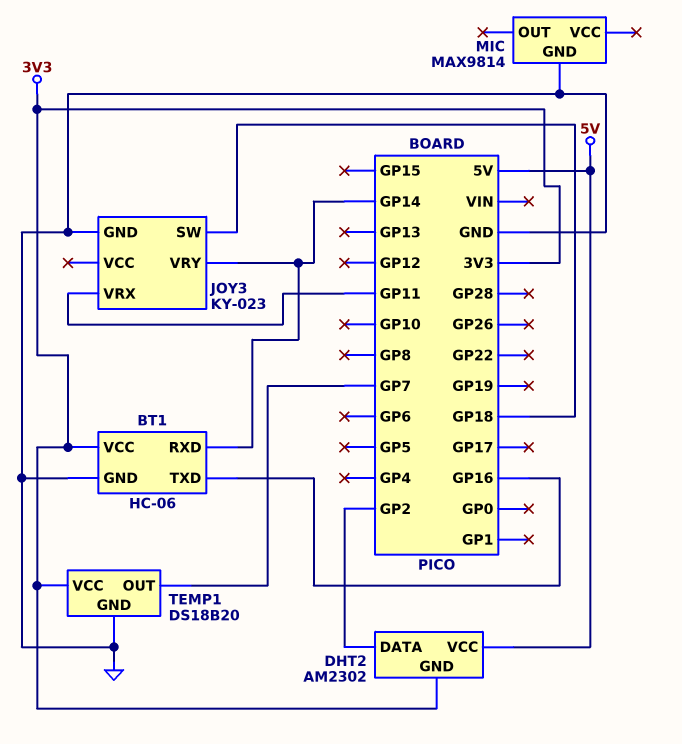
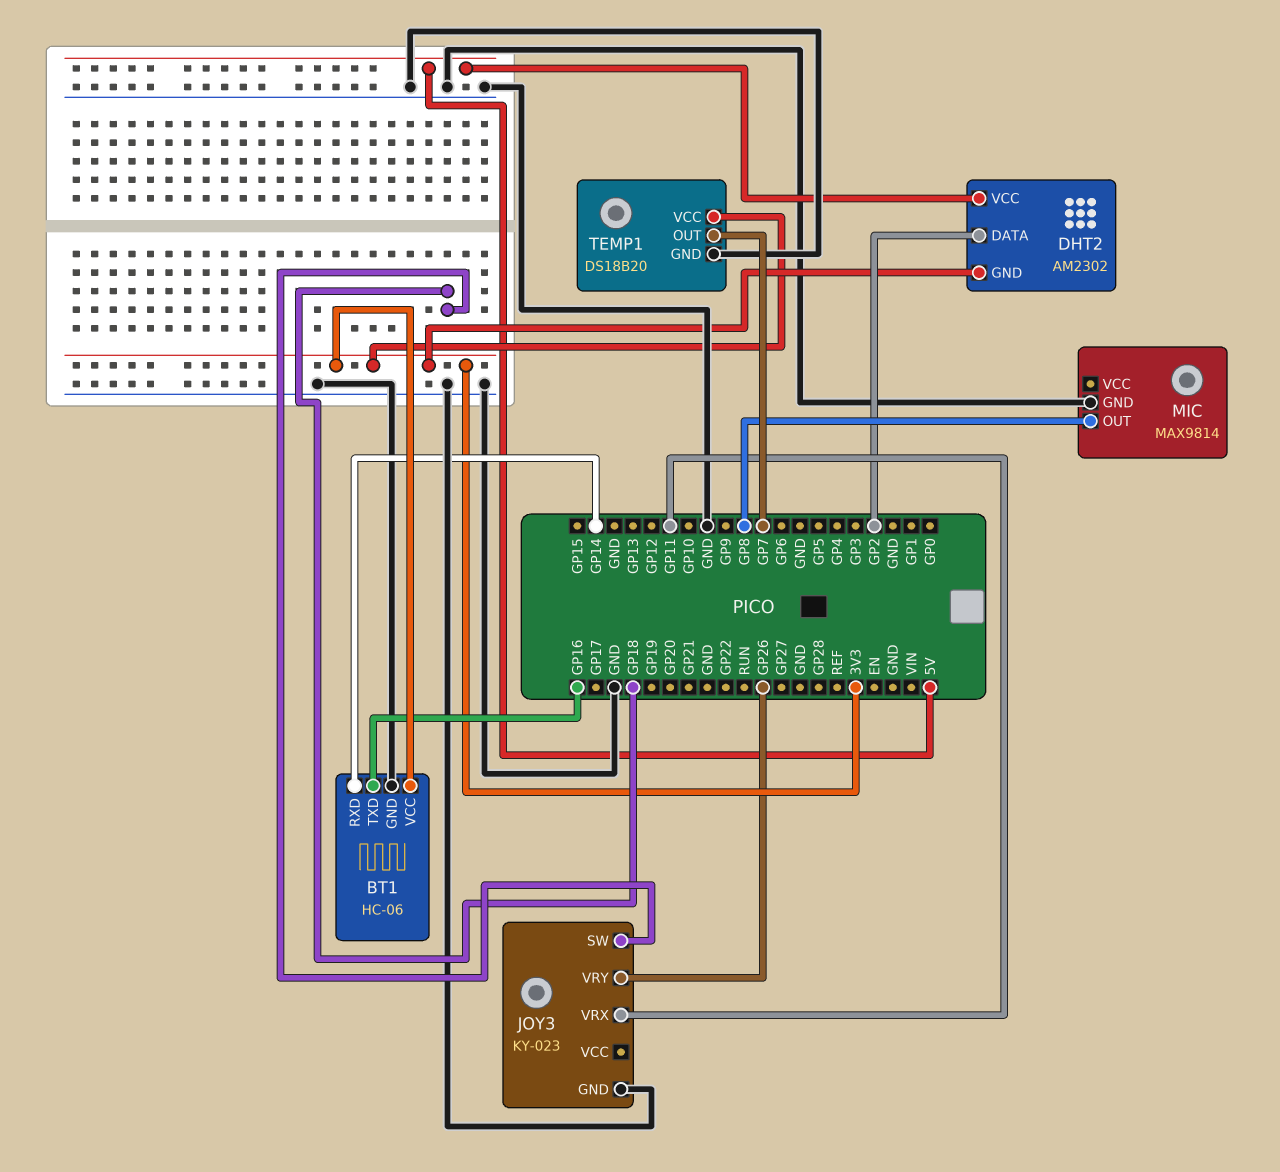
JOY3 pin VRY: GP14 -> GP26
MIC pin OUT: none -> GP8

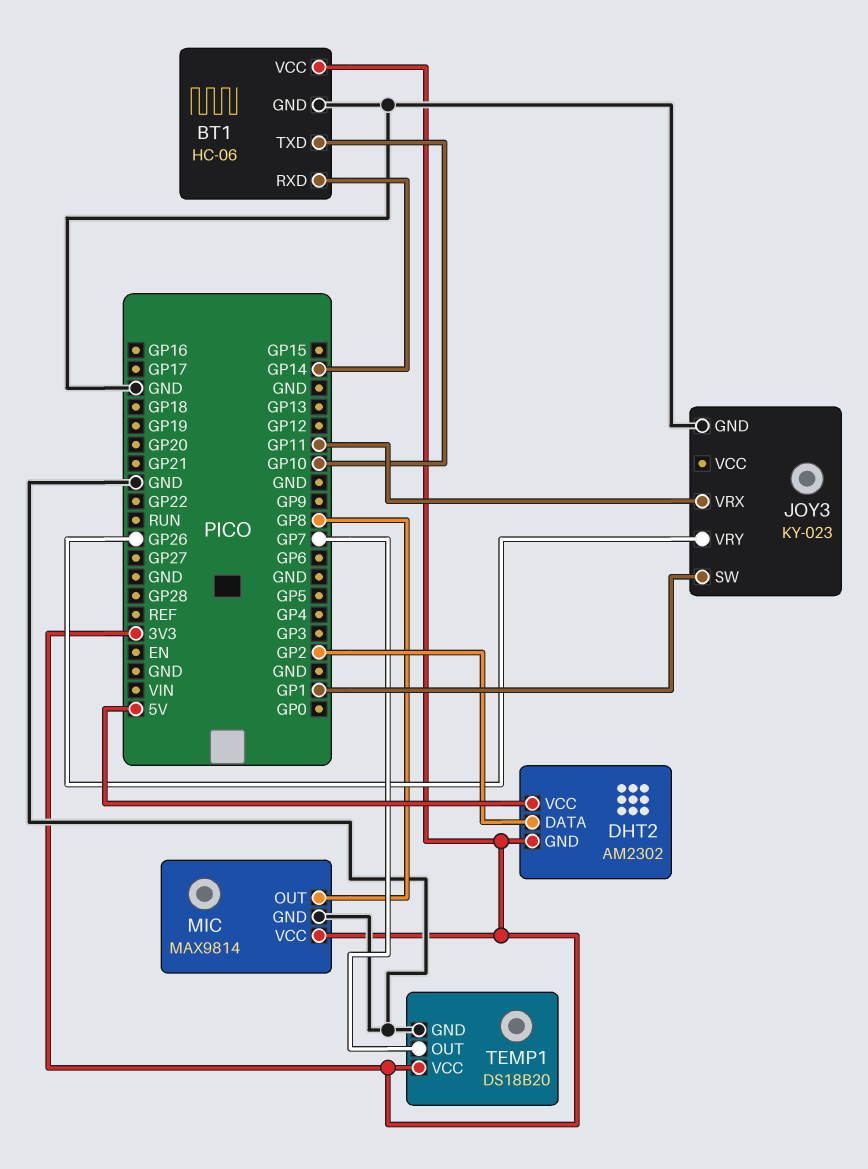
BT1 pin TXD: GP16 -> GP10
JOY3 pin SW: GP18 -> GP1
MIC pin VCC: none -> 3V3

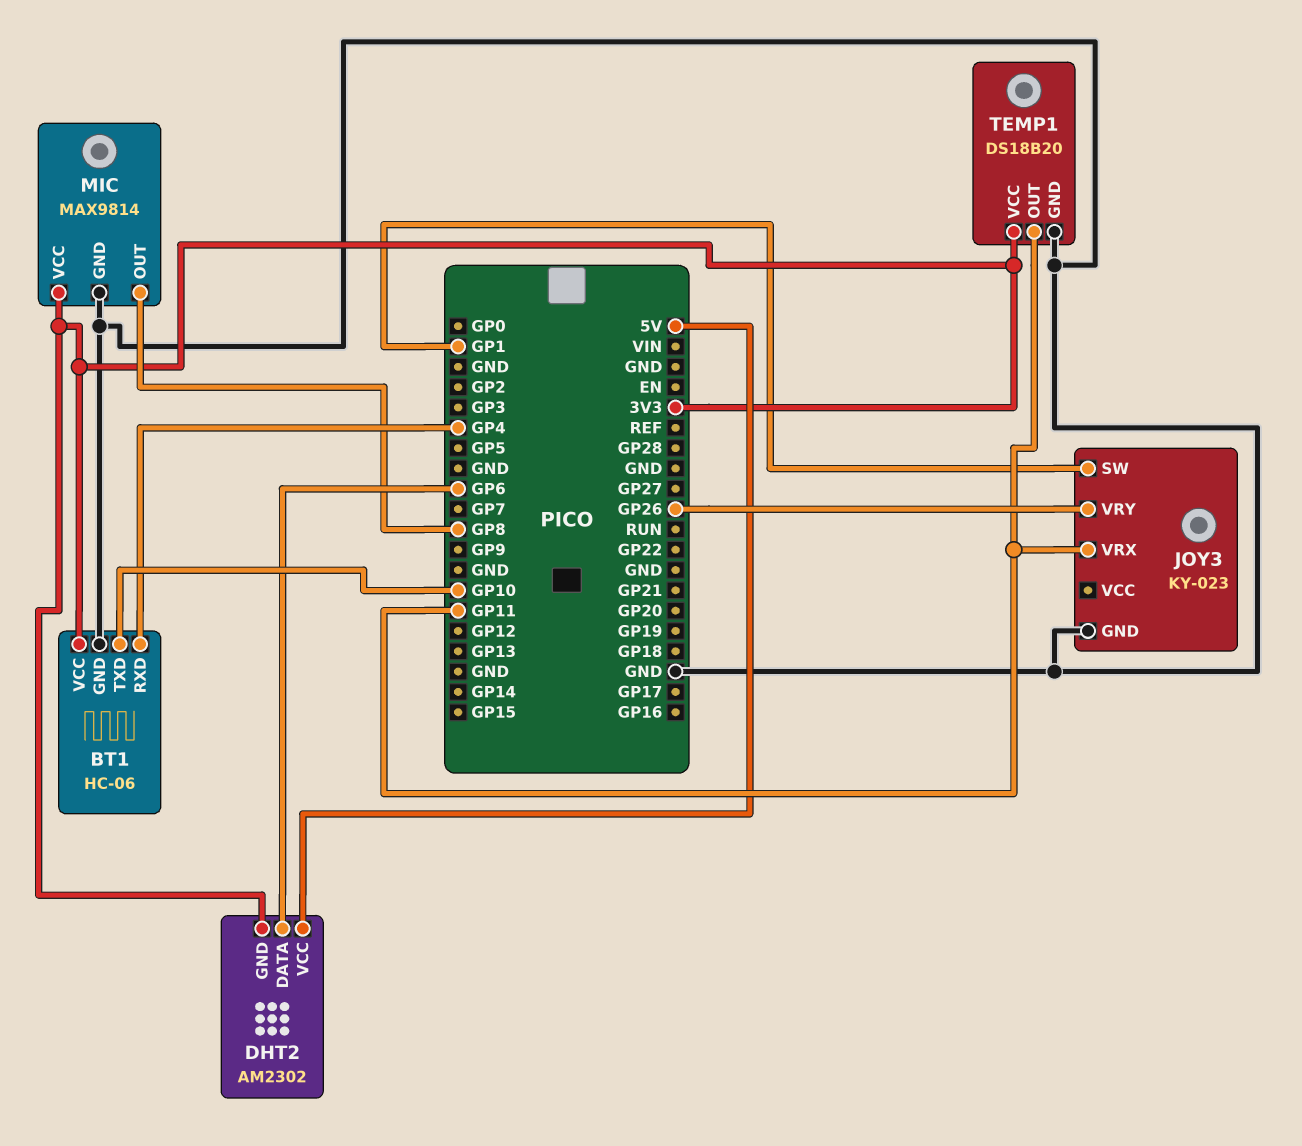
BT1 pin RXD: GP14 -> GP4
DHT2 pin DATA: GP2 -> GP6
TEMP1 pin OUT: GP7 -> GP11

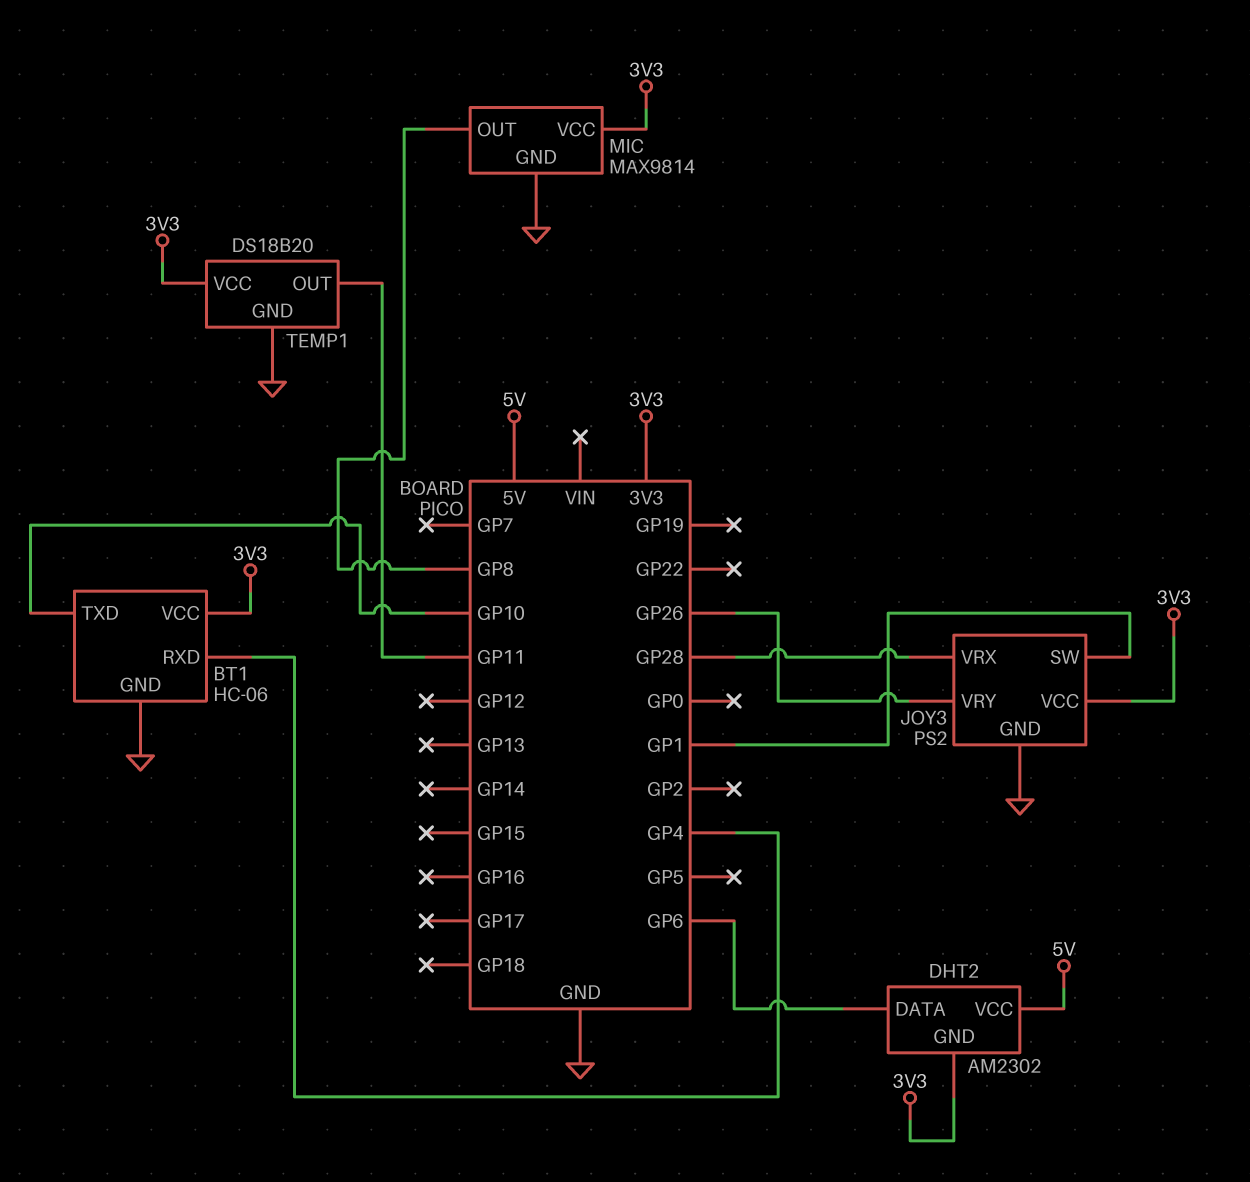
JOY3: KY-023 -> PS2
JOY3 pin VCC: none -> 3V3
JOY3 pin VRX: GP11 -> GP28

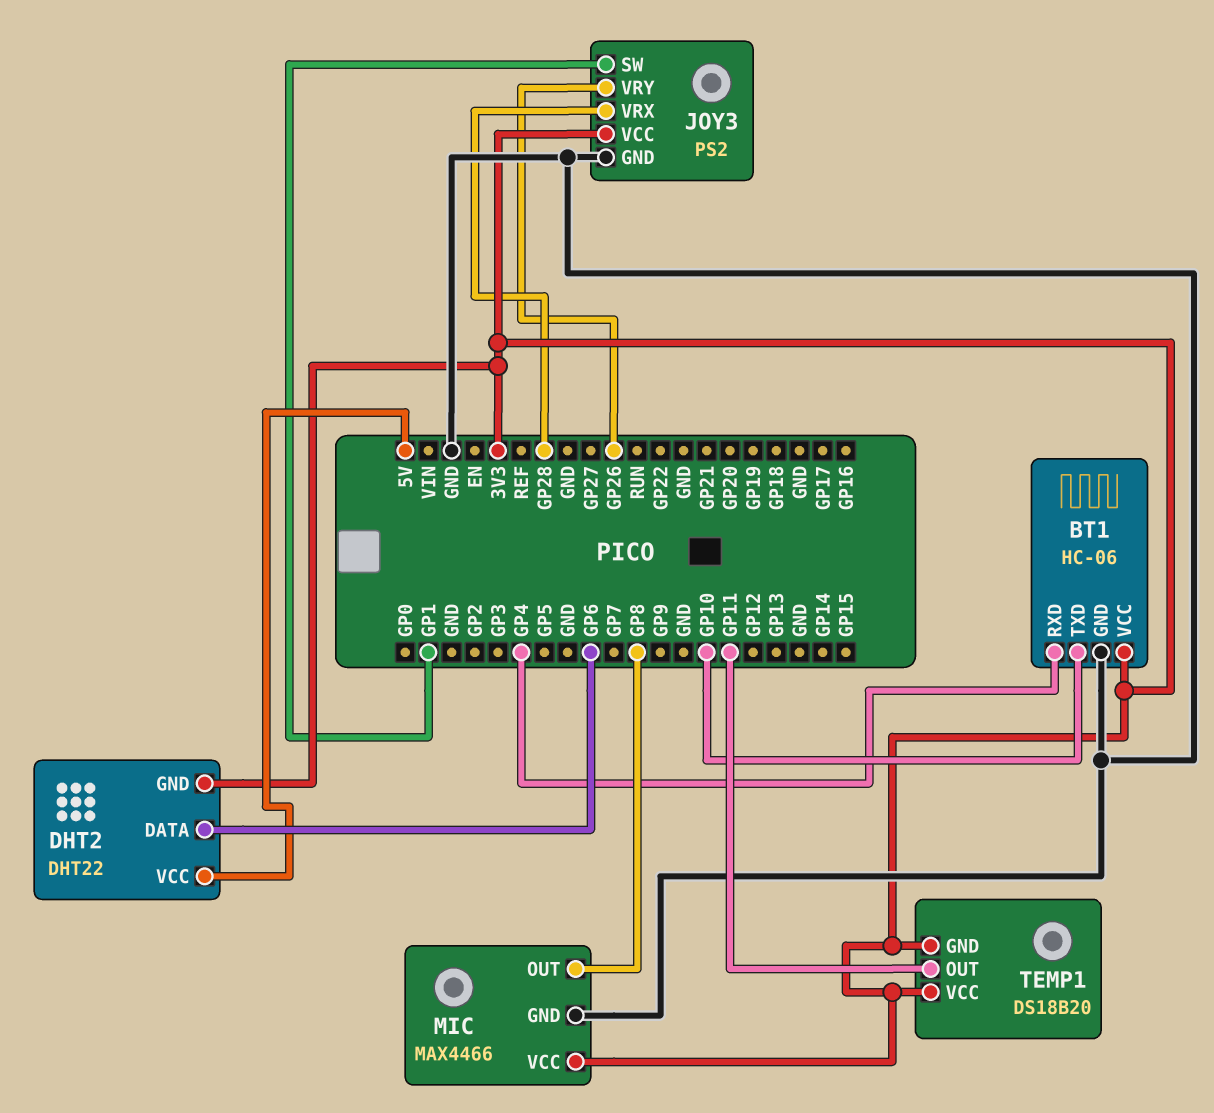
DHT2: AM2302 -> DHT22
MIC: MAX9814 -> MAX4466
TEMP1 pin GND: GND -> 3V3

